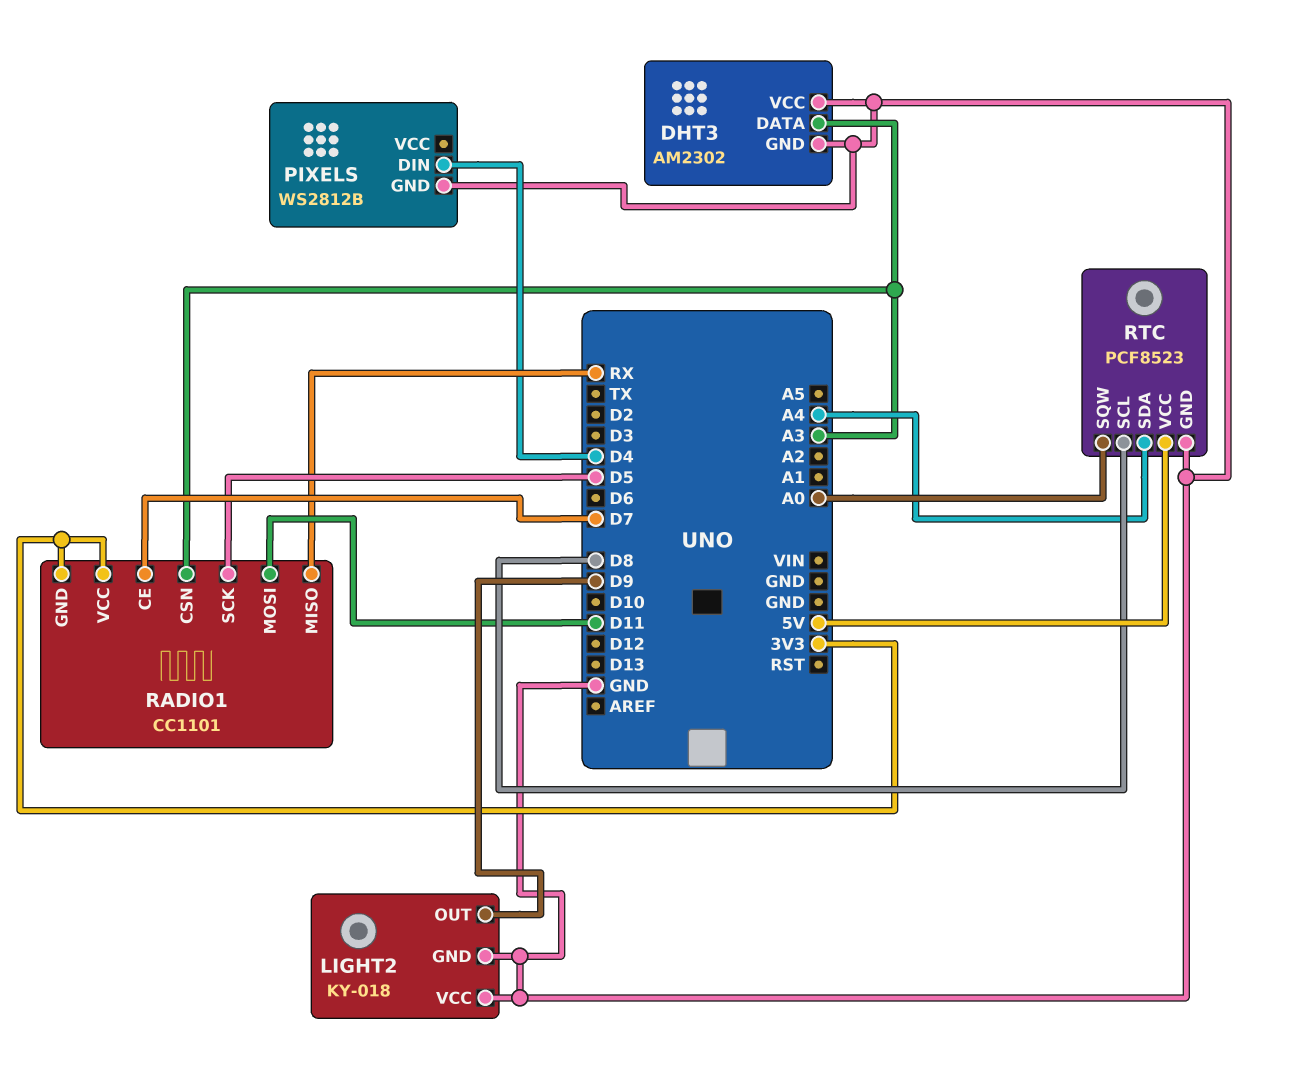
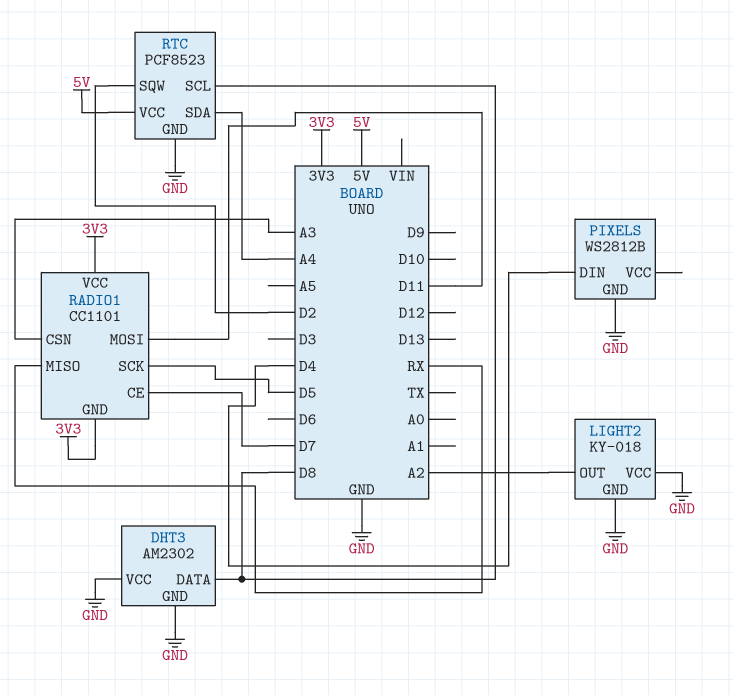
DHT3 pin DATA: A3 -> D8
LIGHT2 pin OUT: D9 -> A2
RTC pin SQW: A0 -> D2

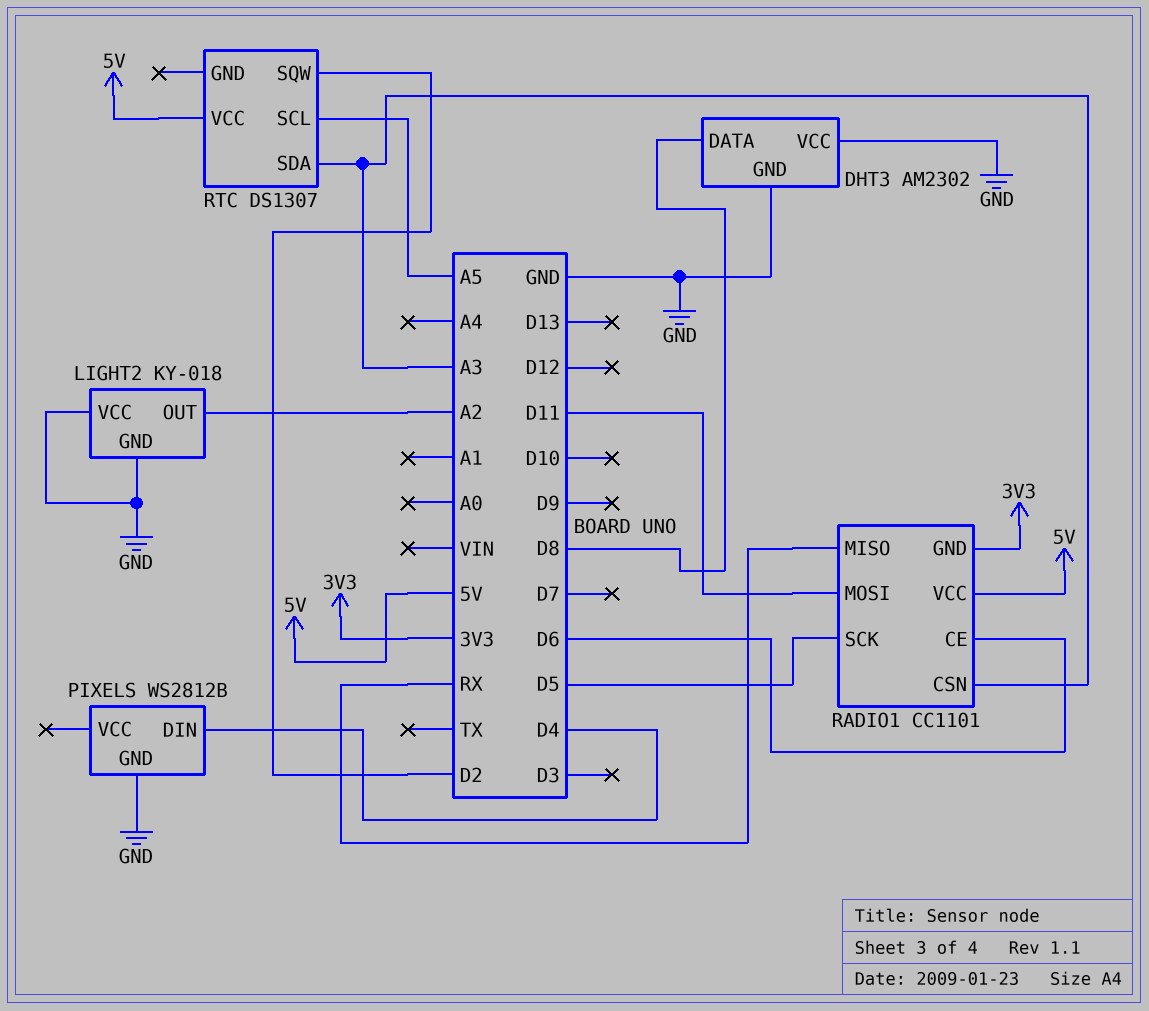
RADIO1 pin CE: D7 -> D6
RADIO1 pin VCC: 3V3 -> 5V
RTC: PCF8523 -> DS1307
RTC pin GND: GND -> none
RTC pin SCL: D8 -> A5
RTC pin SDA: A4 -> A3

